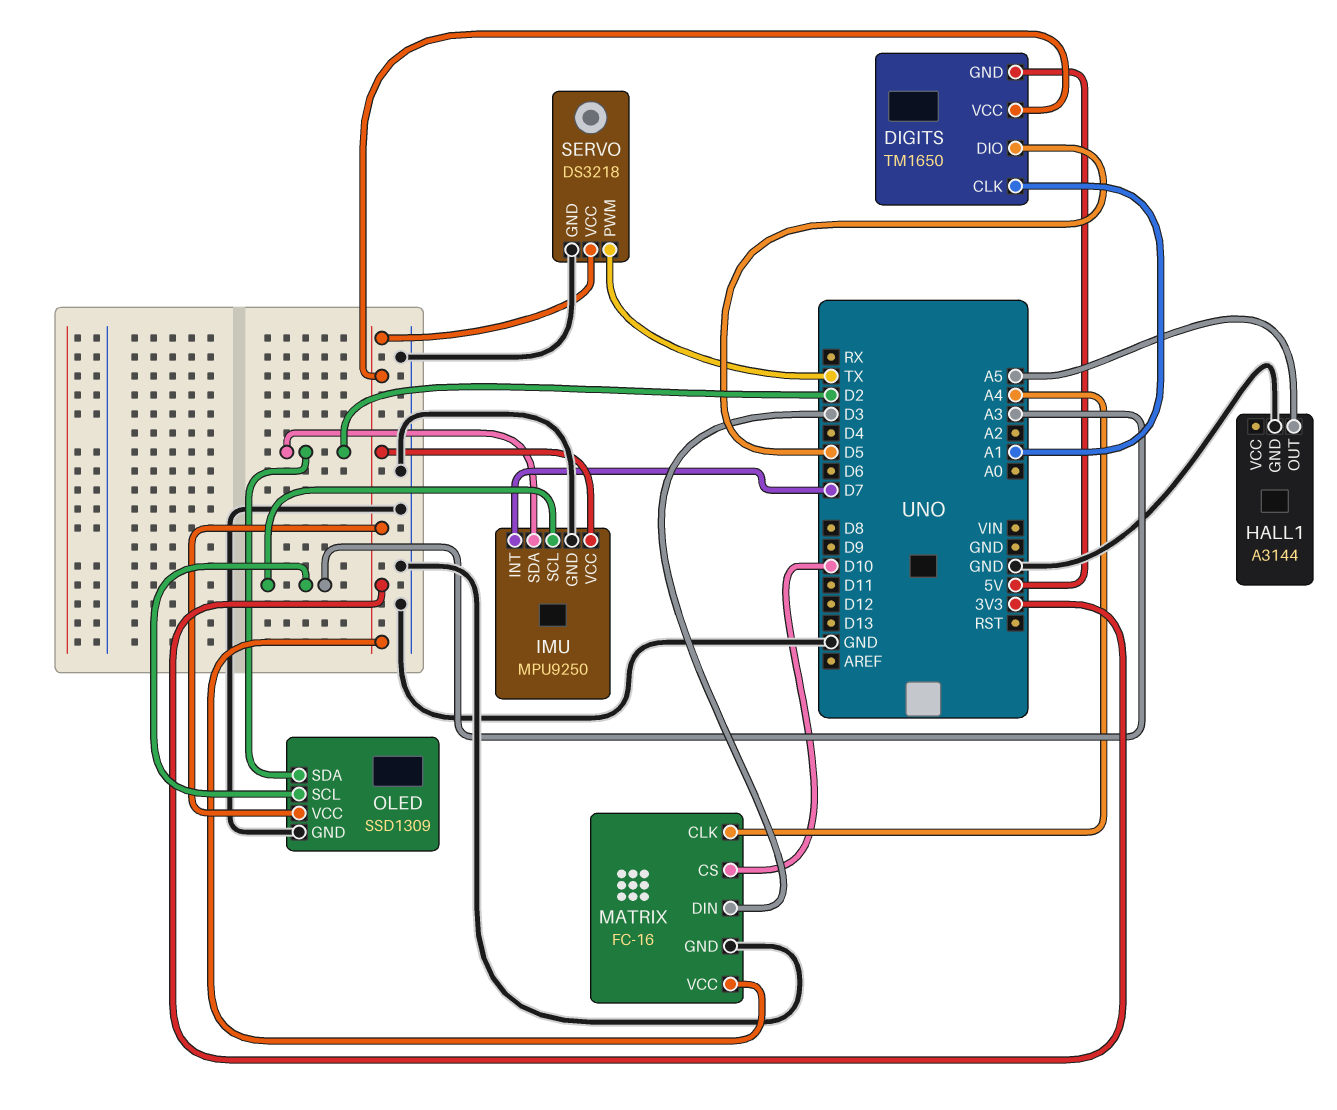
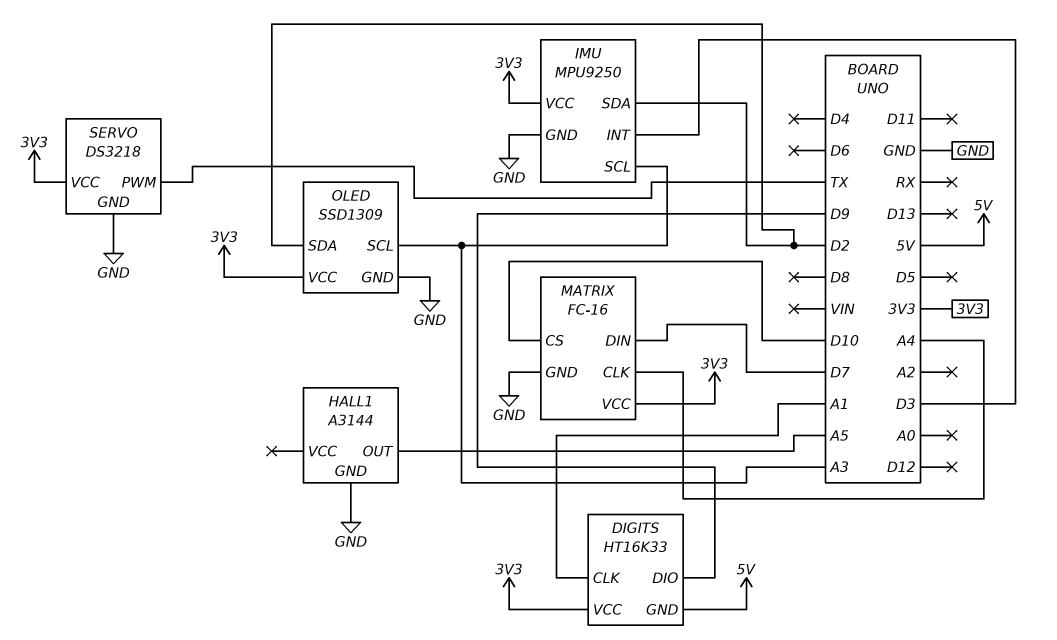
DIGITS: TM1650 -> HT16K33
DIGITS pin DIO: D5 -> D9
IMU pin INT: D7 -> D3
MATRIX pin DIN: D3 -> D7

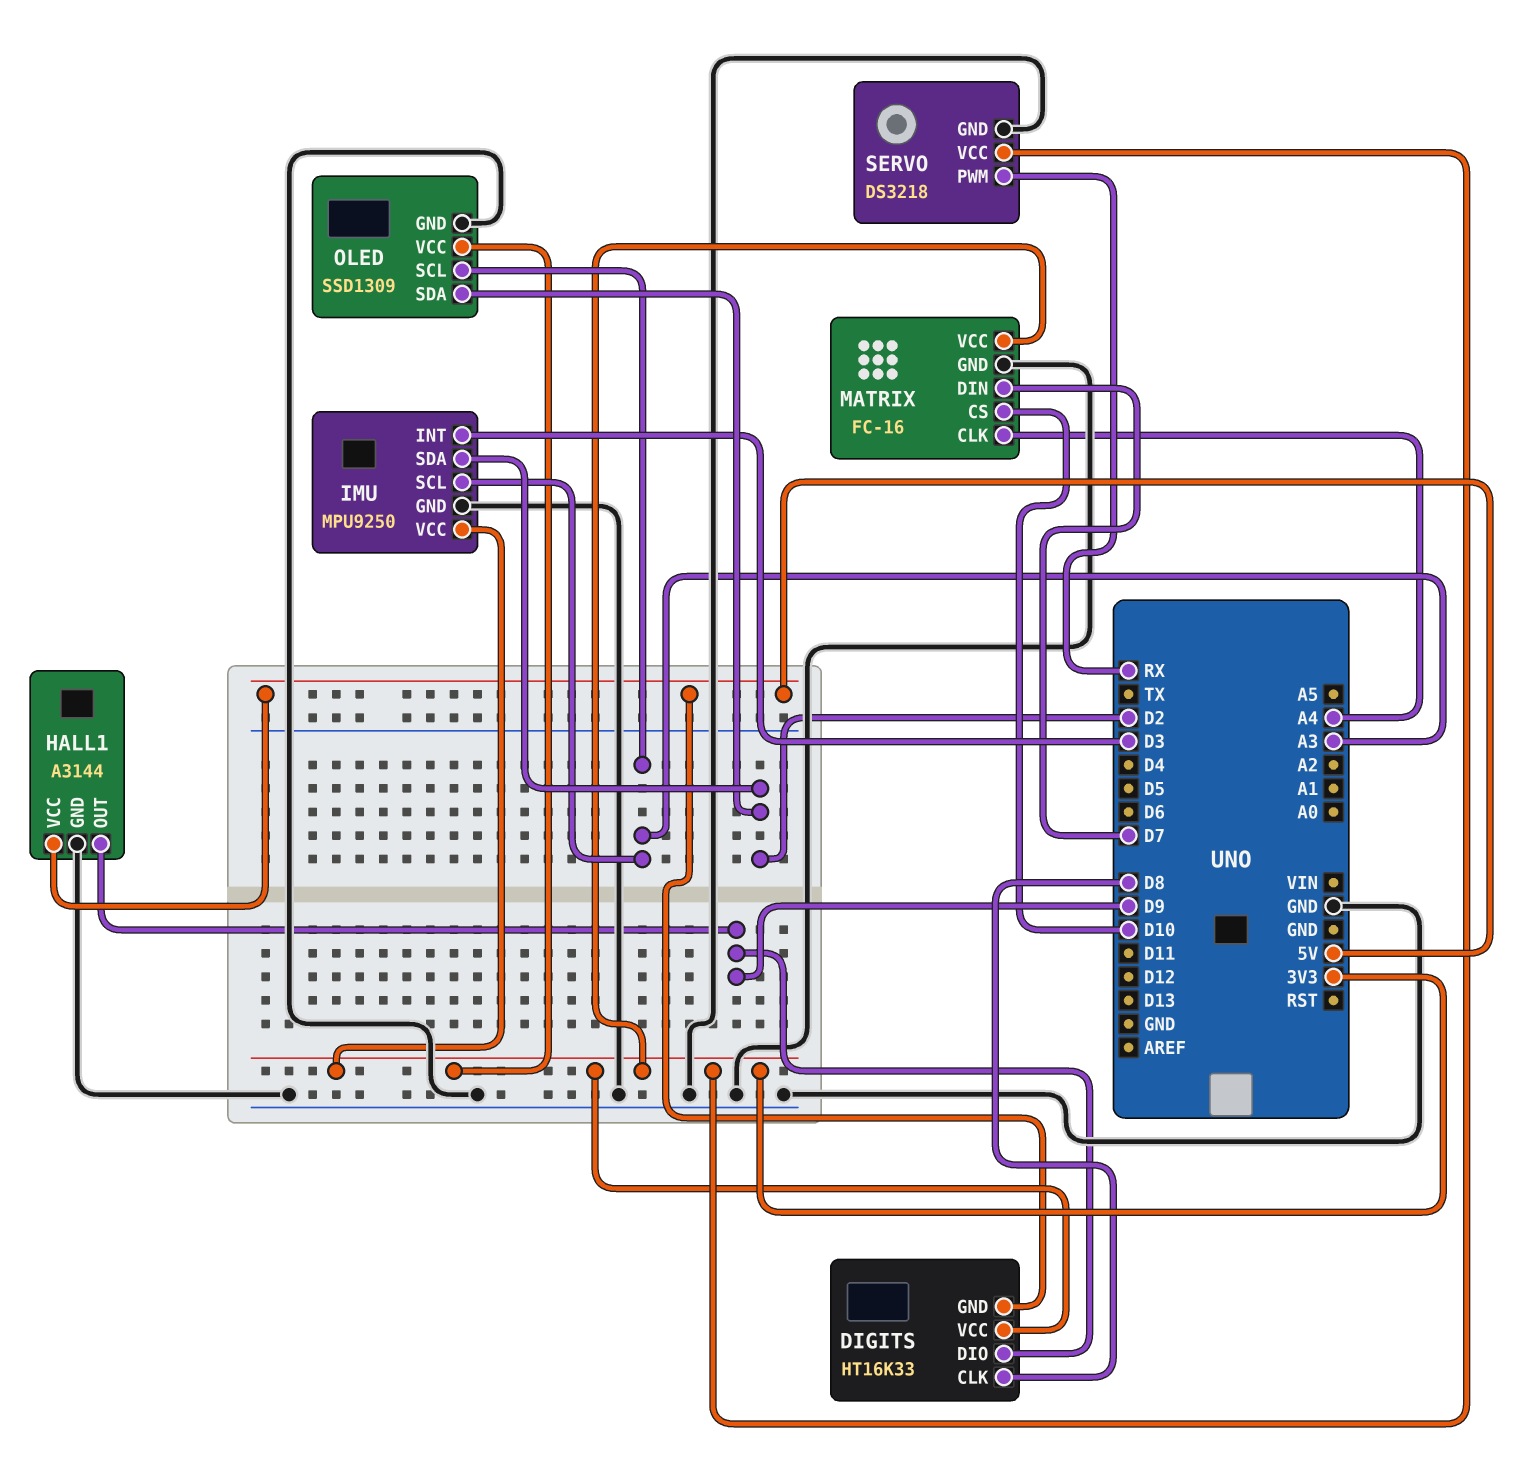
DIGITS pin CLK: A1 -> D8
HALL1 pin OUT: A5 -> D9
HALL1 pin VCC: none -> 5V
SERVO pin PWM: TX -> RX

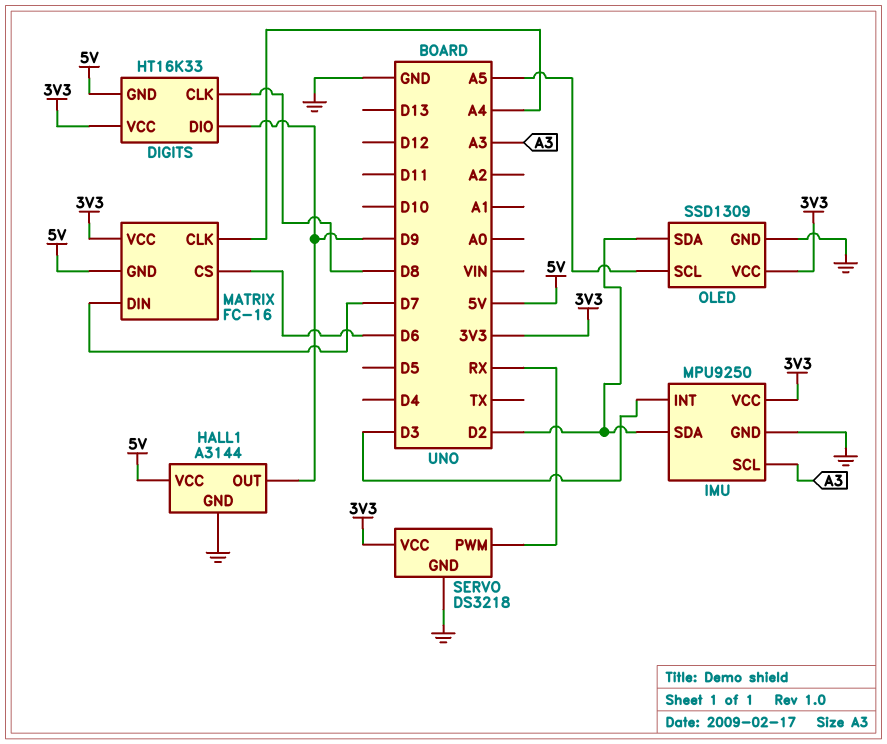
MATRIX pin CS: D10 -> D6
MATRIX pin GND: GND -> 5V
OLED pin SCL: A3 -> A5

